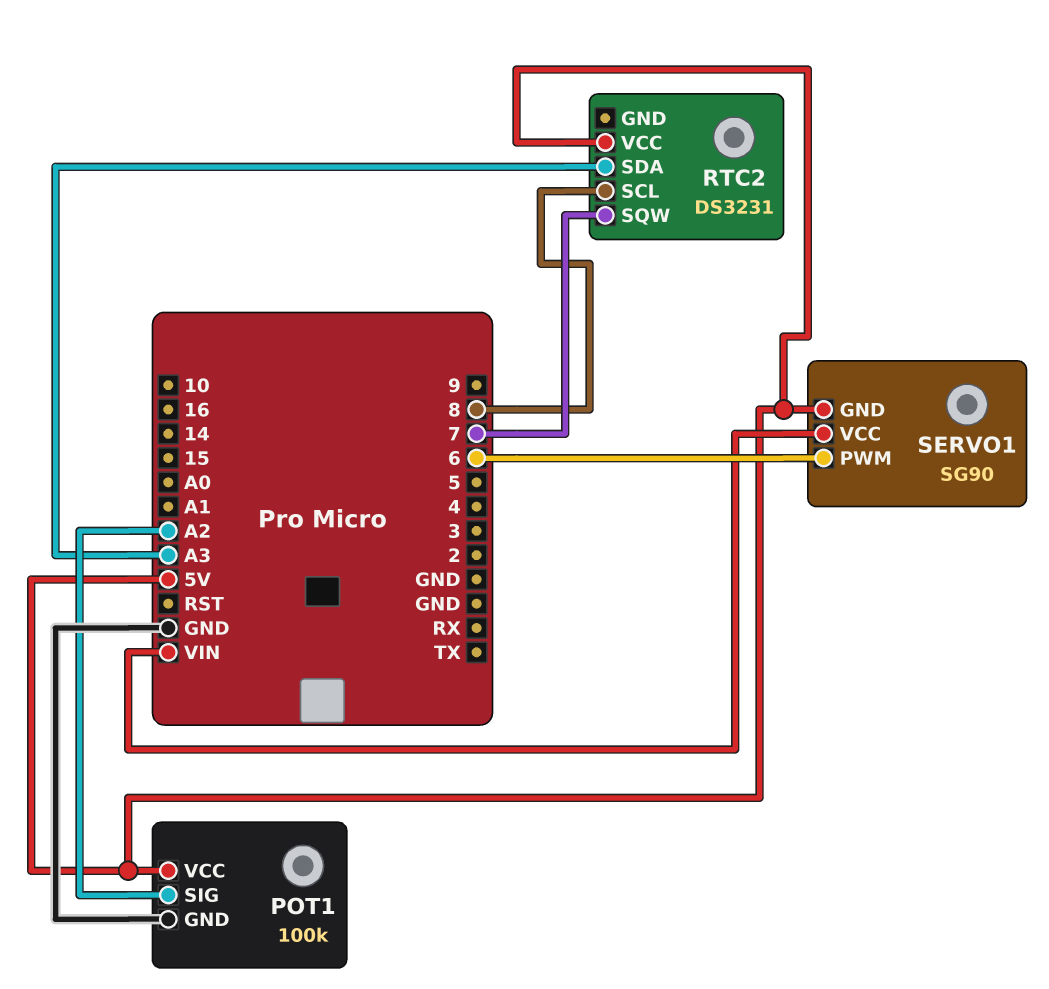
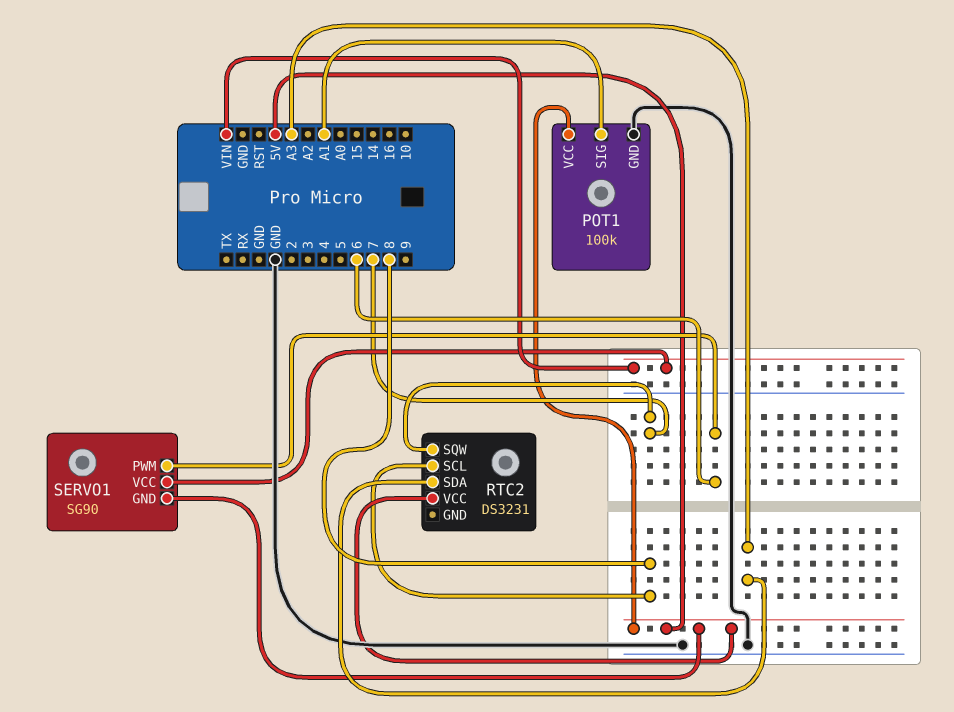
POT1 pin SIG: A2 -> A1

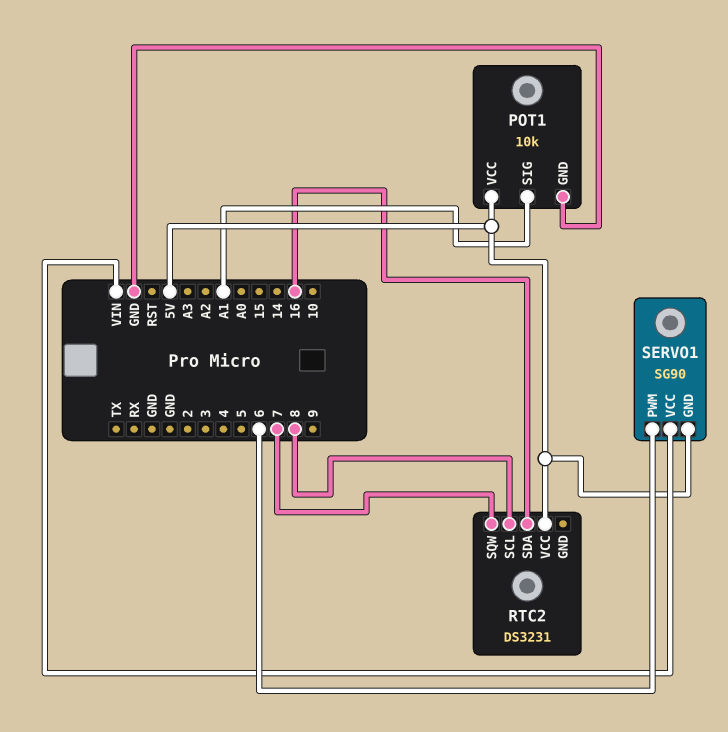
POT1: 100k -> 10k
RTC2 pin SDA: A3 -> 16

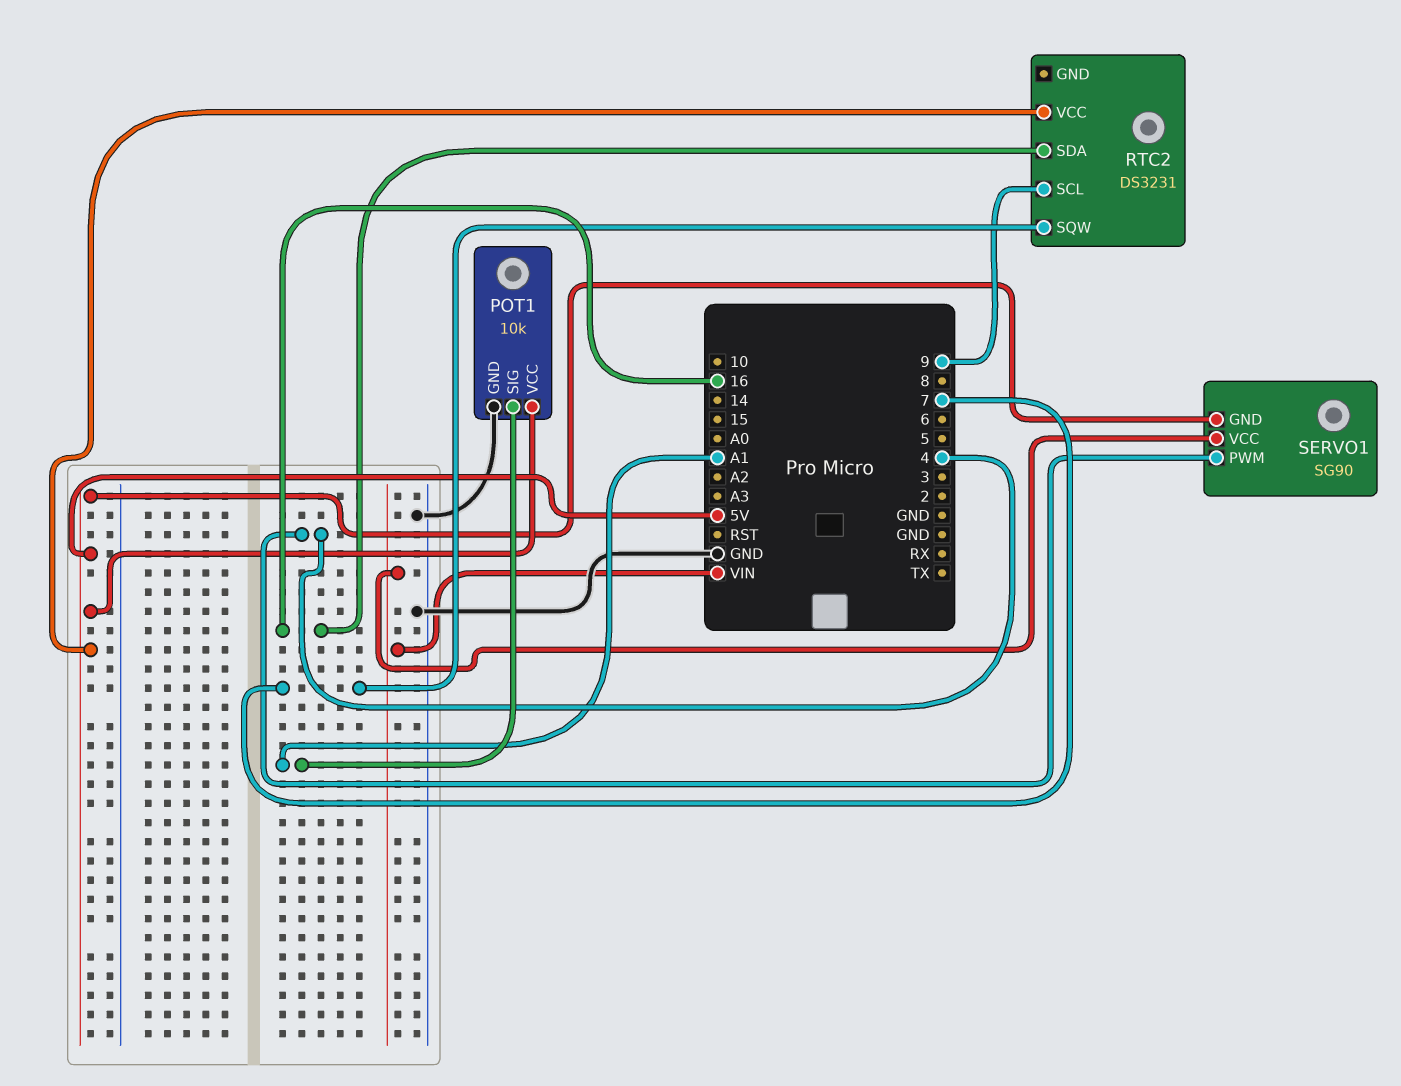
RTC2 pin SCL: 8 -> 9
SERVO1 pin PWM: 6 -> 4

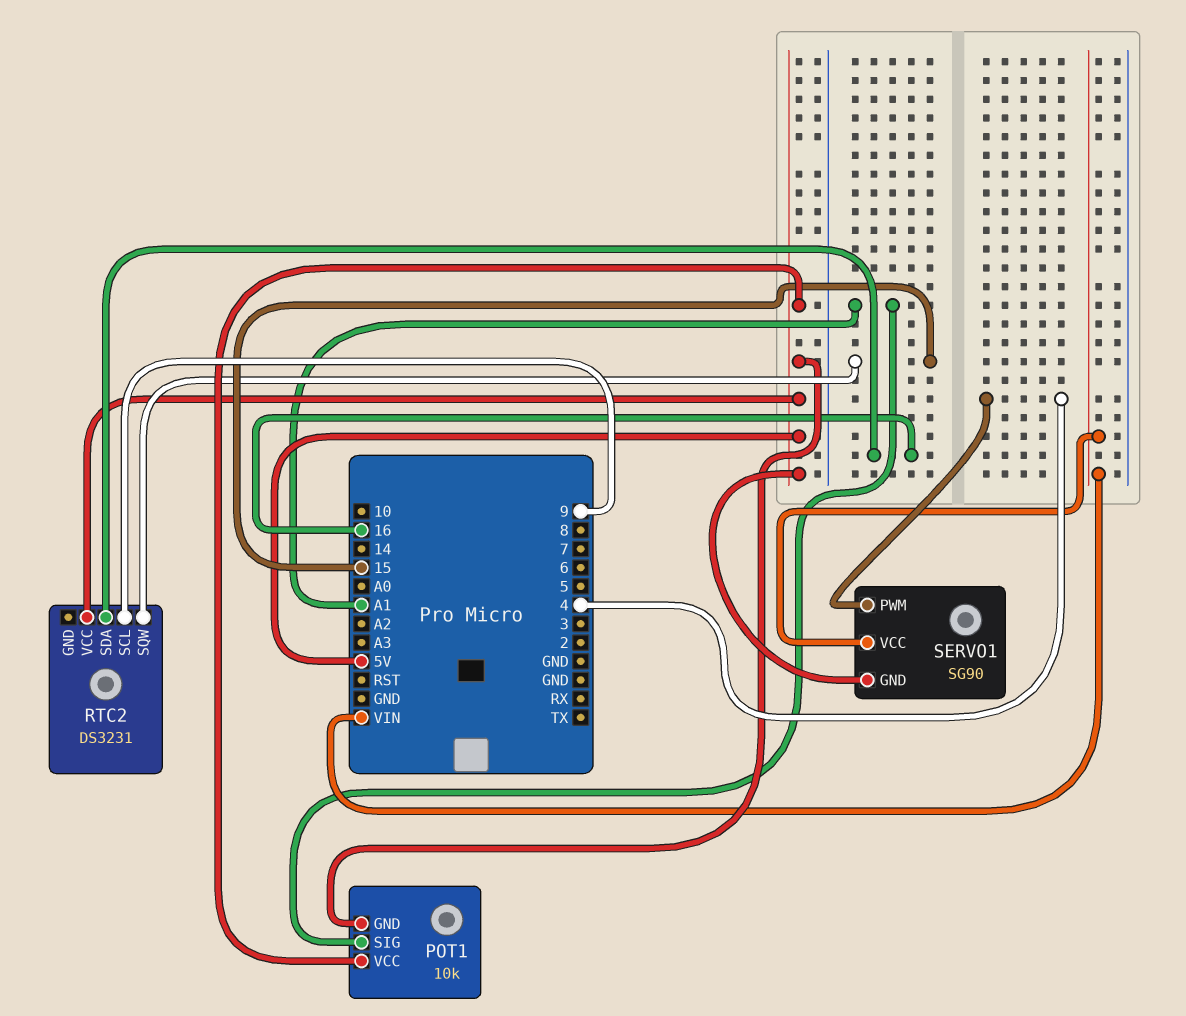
POT1 pin GND: GND -> 5V
RTC2 pin SQW: 7 -> 15

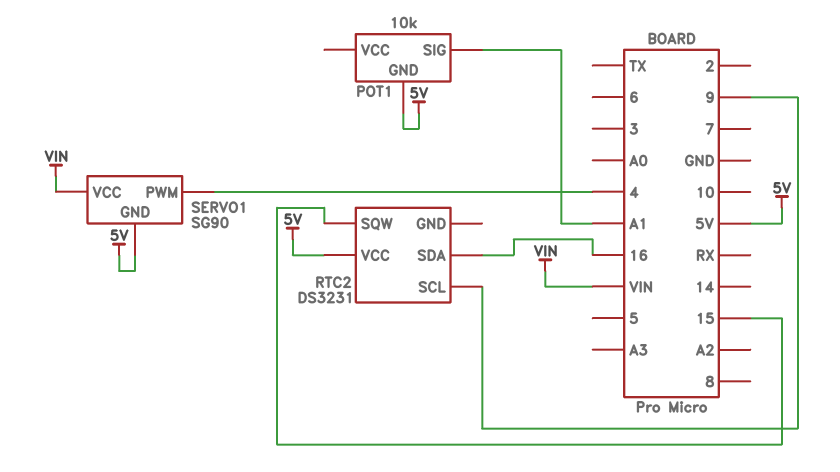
POT1 pin VCC: 5V -> none

